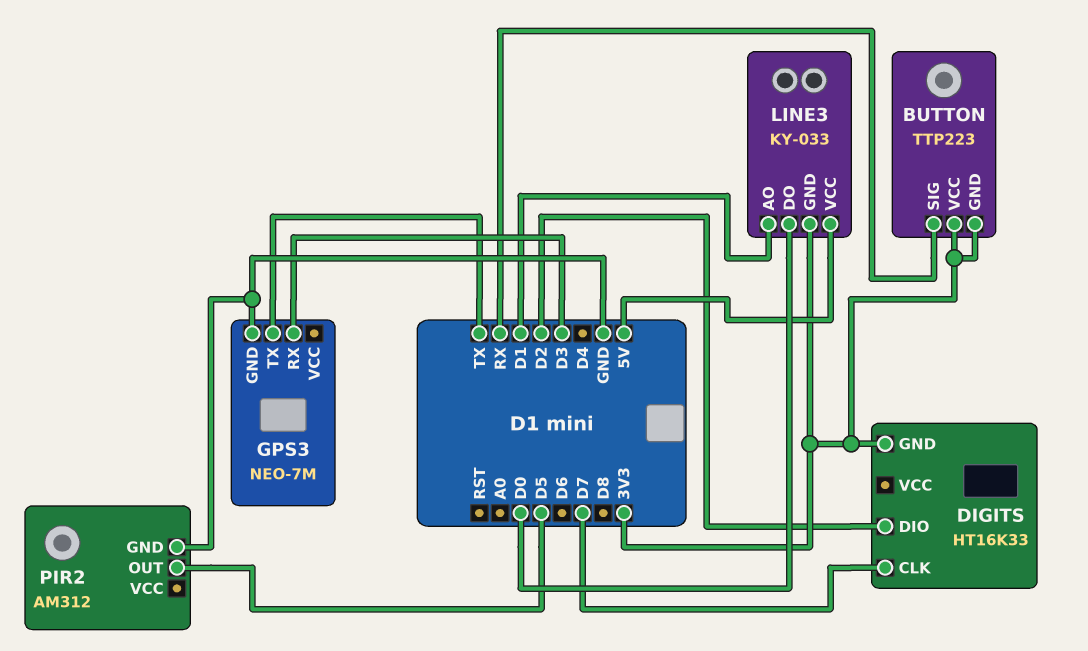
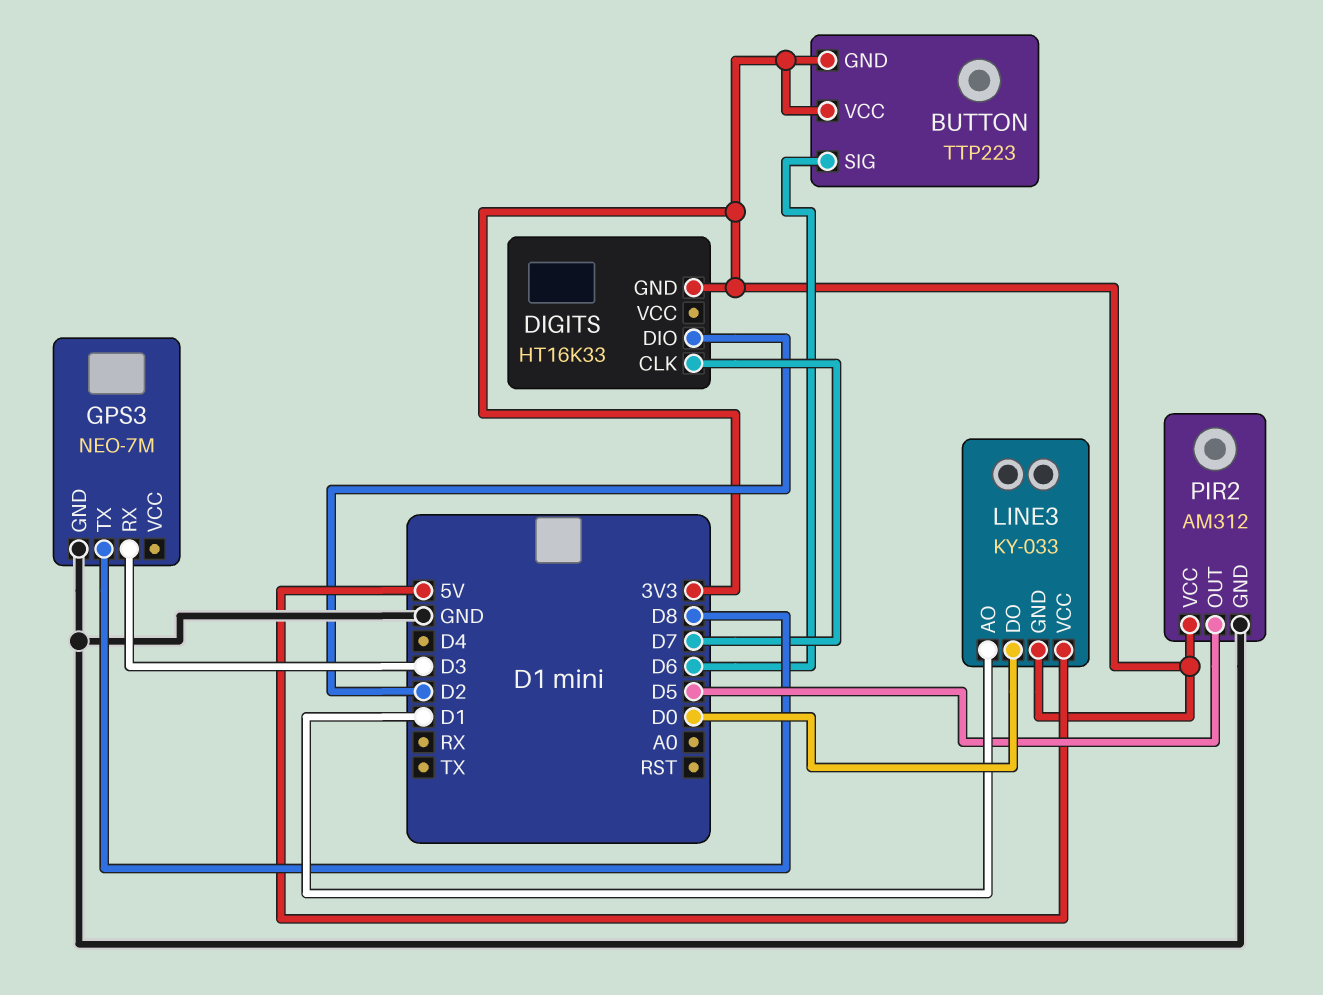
BUTTON pin SIG: RX -> D6
GPS3 pin TX: TX -> D8
PIR2 pin VCC: none -> 3V3

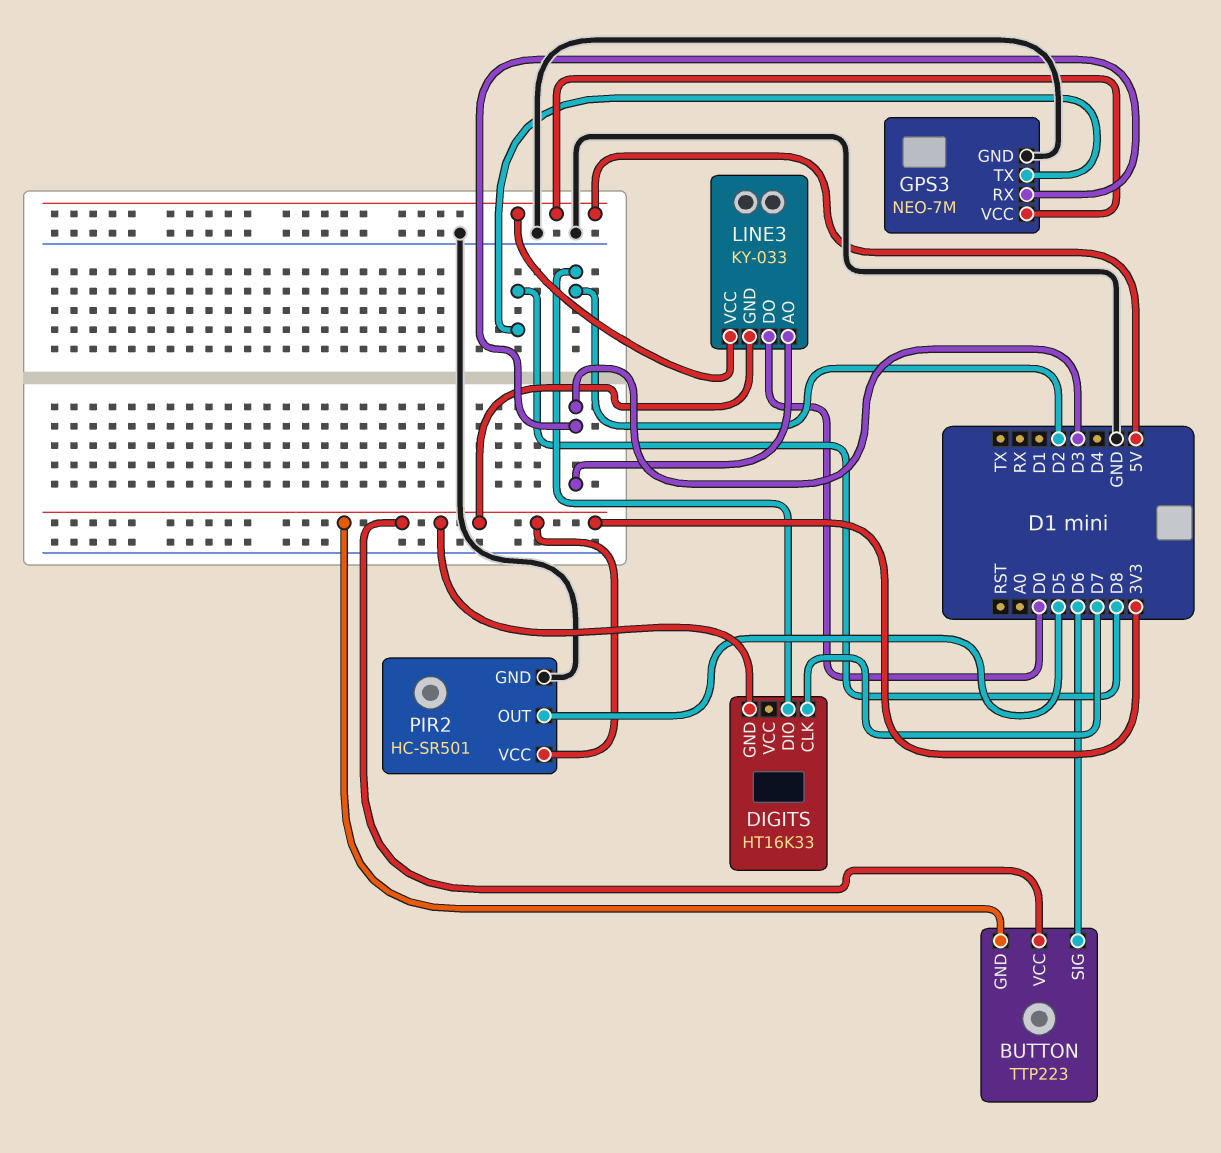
GPS3 pin VCC: none -> 5V
LINE3 pin AO: D1 -> D3
PIR2: AM312 -> HC-SR501

